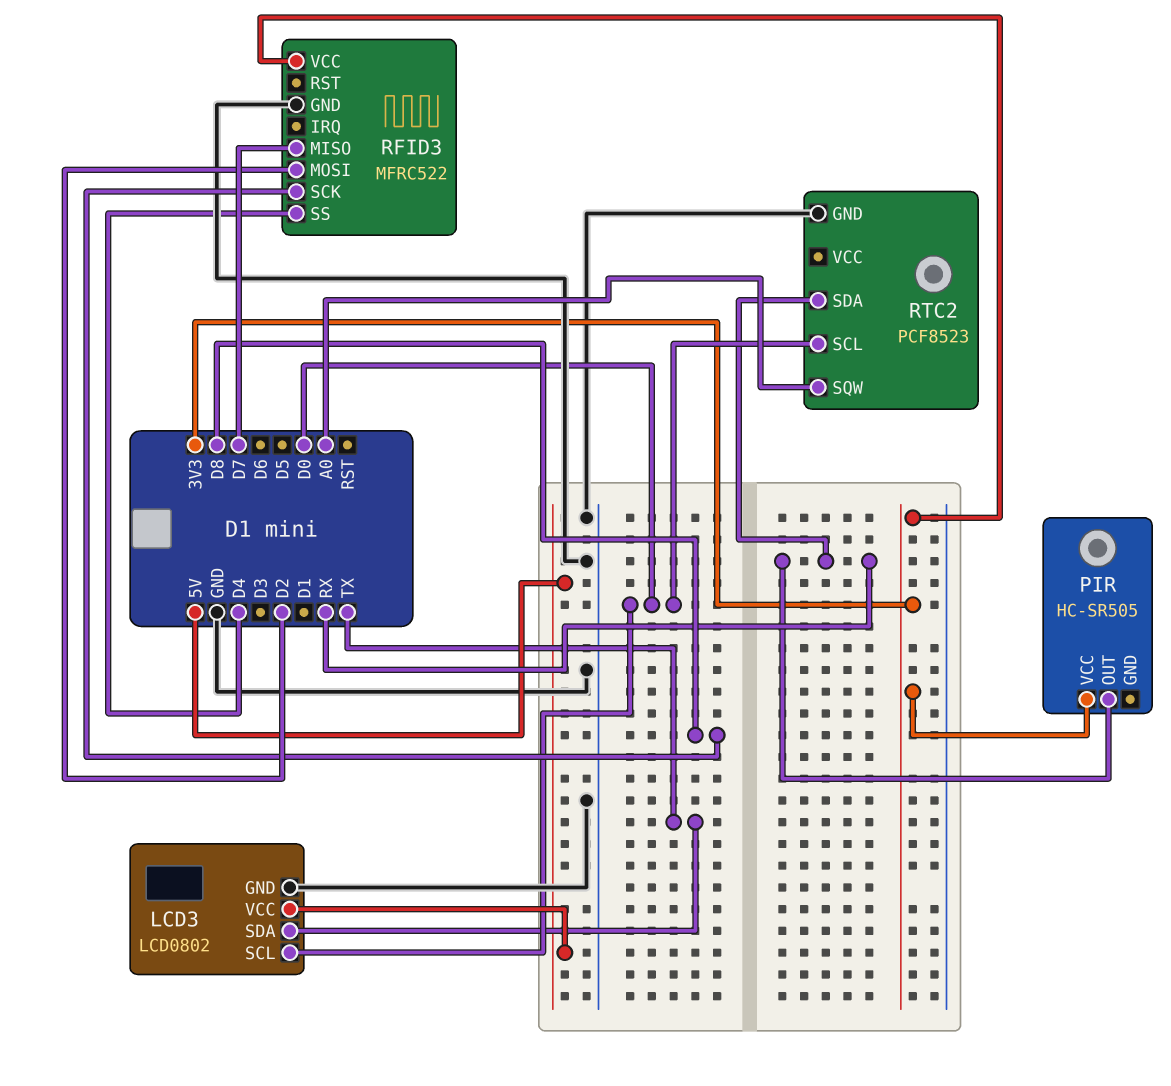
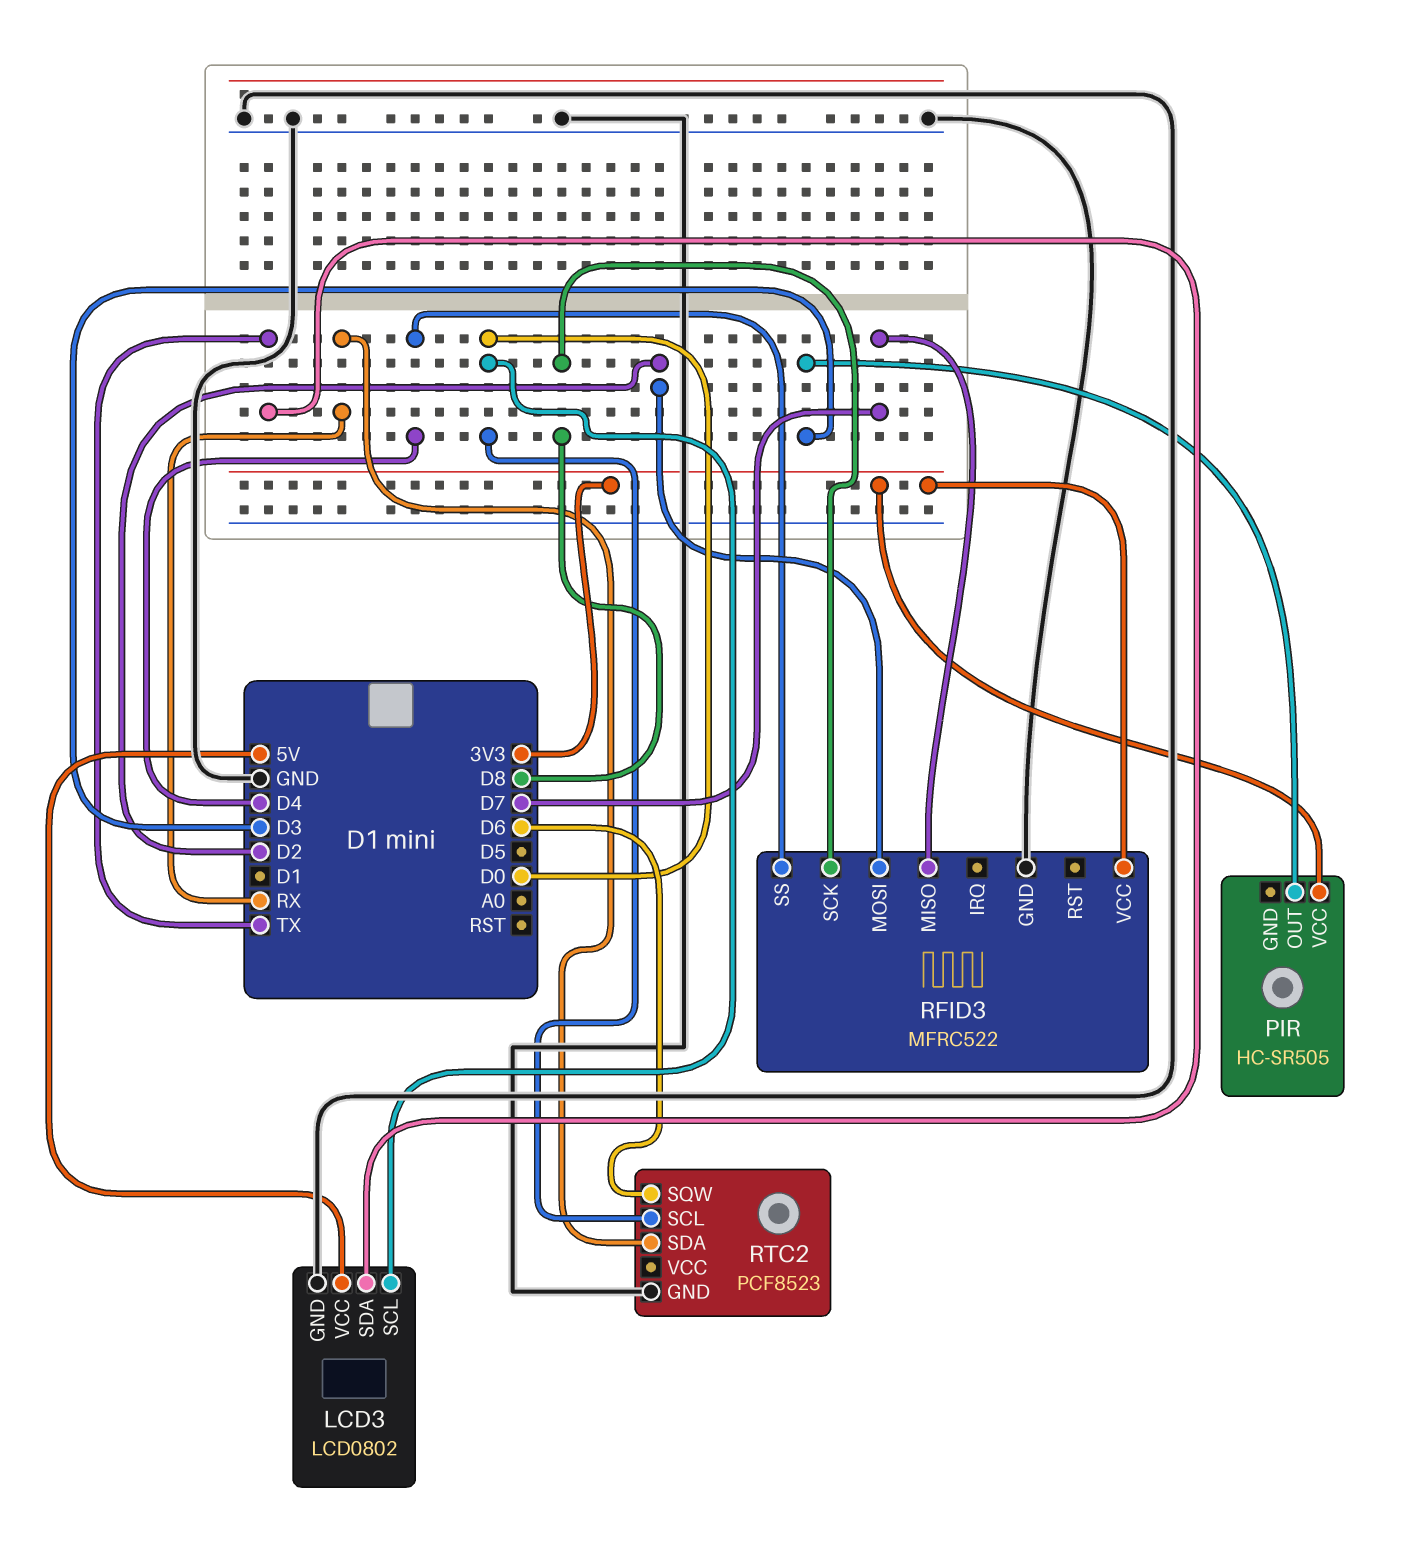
PIR pin OUT: RX -> D3
RTC2 pin SQW: A0 -> D6

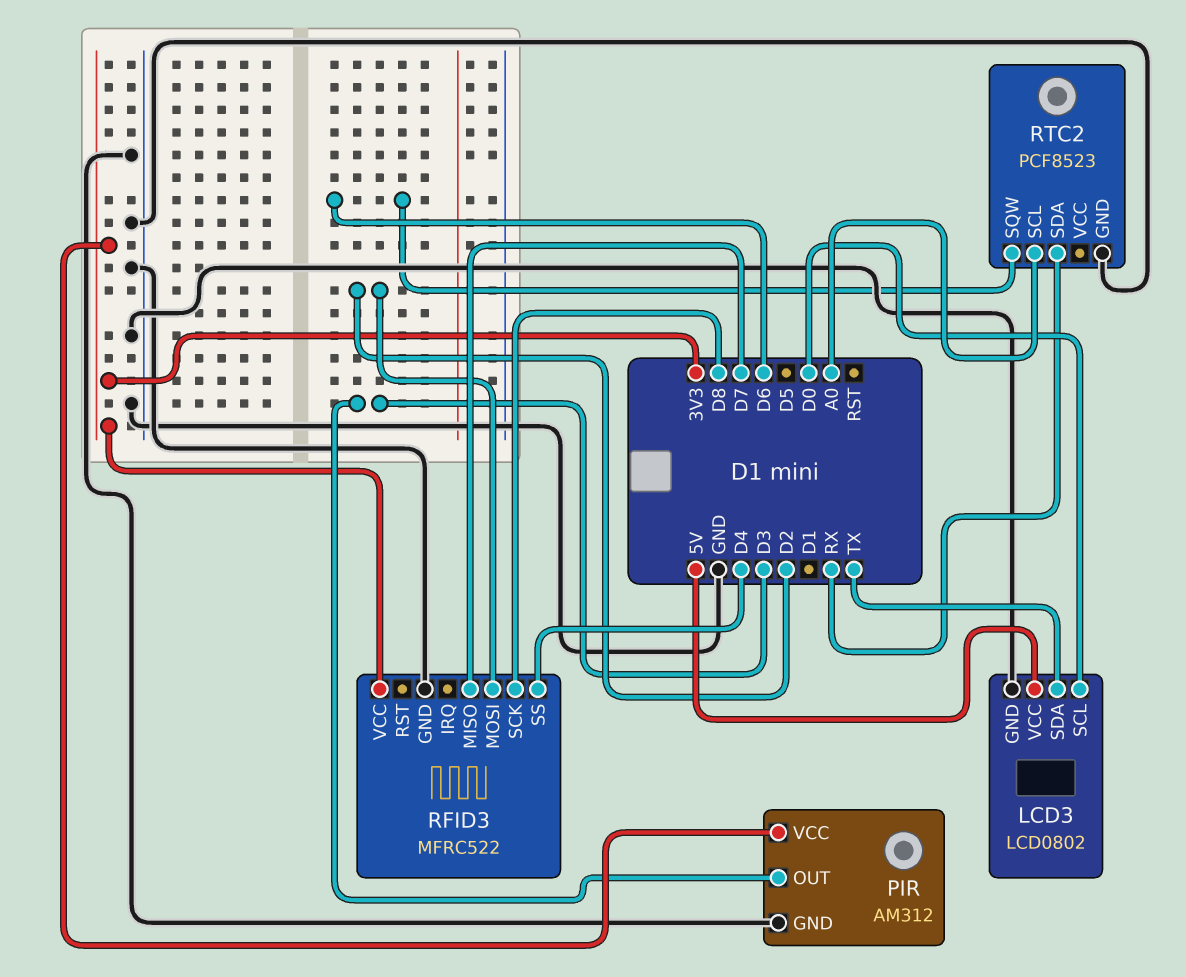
PIR: HC-SR505 -> AM312
PIR pin GND: none -> GND
RTC2 pin SCL: D0 -> A0

